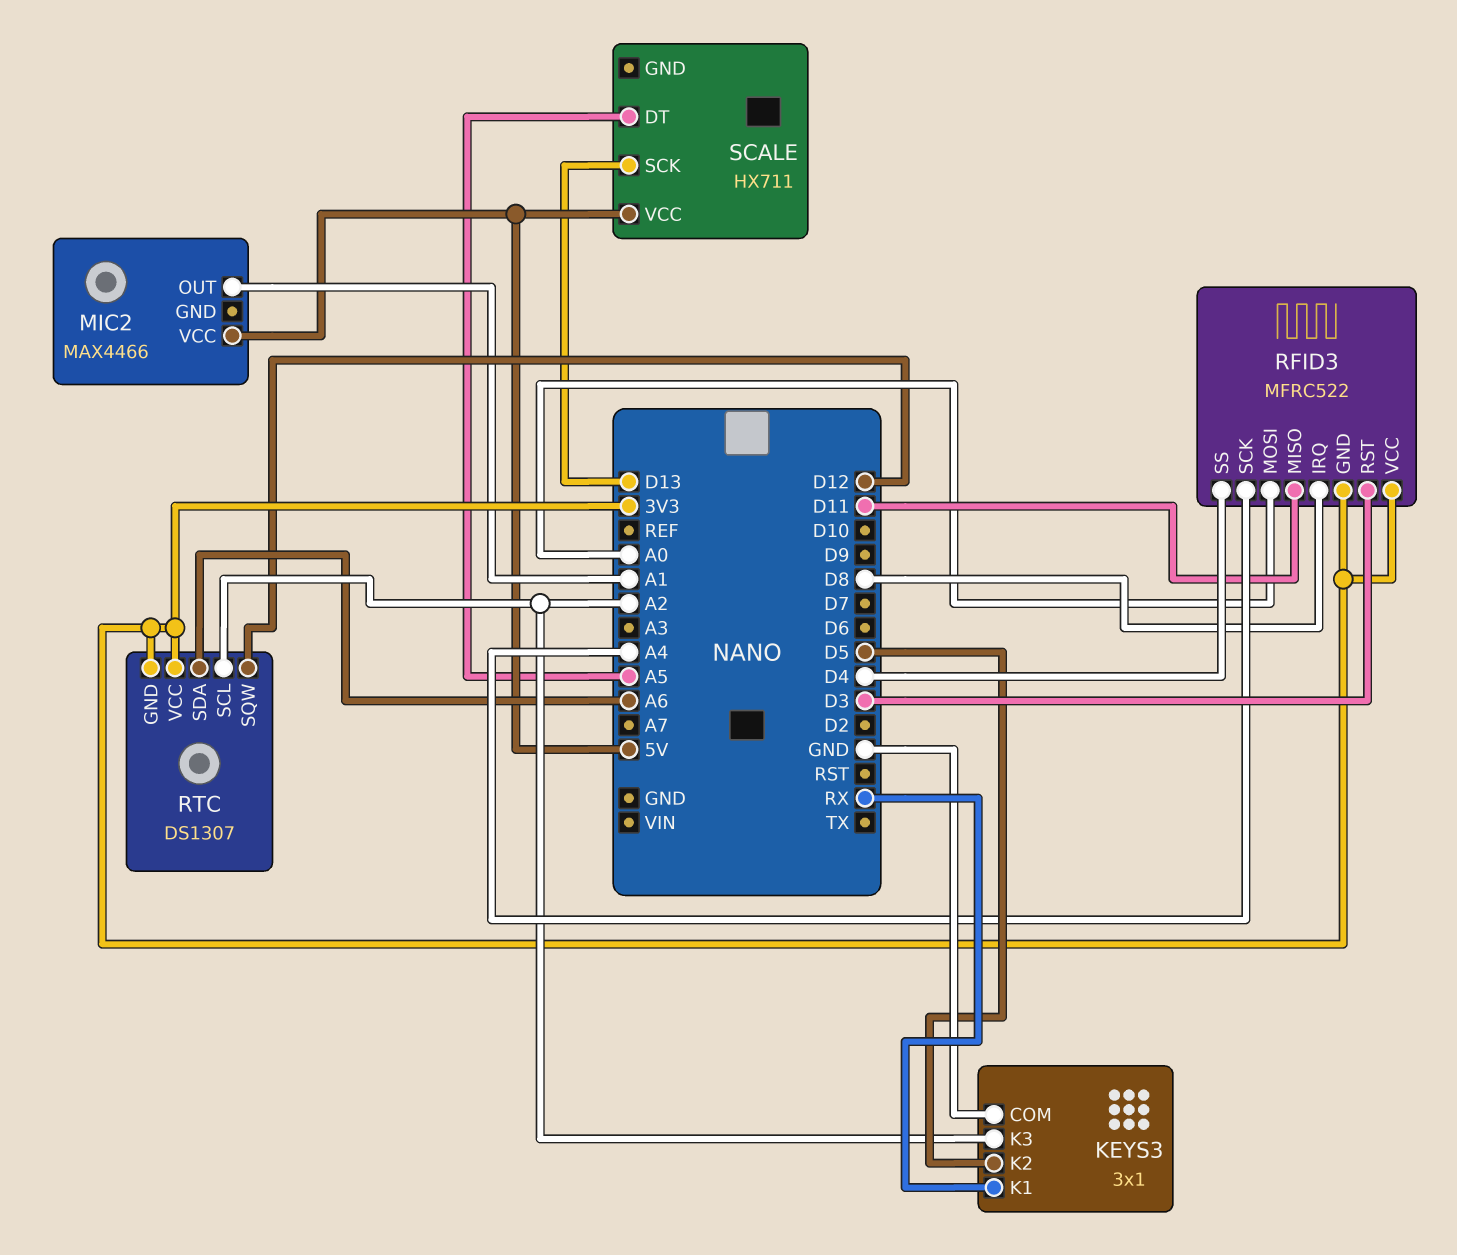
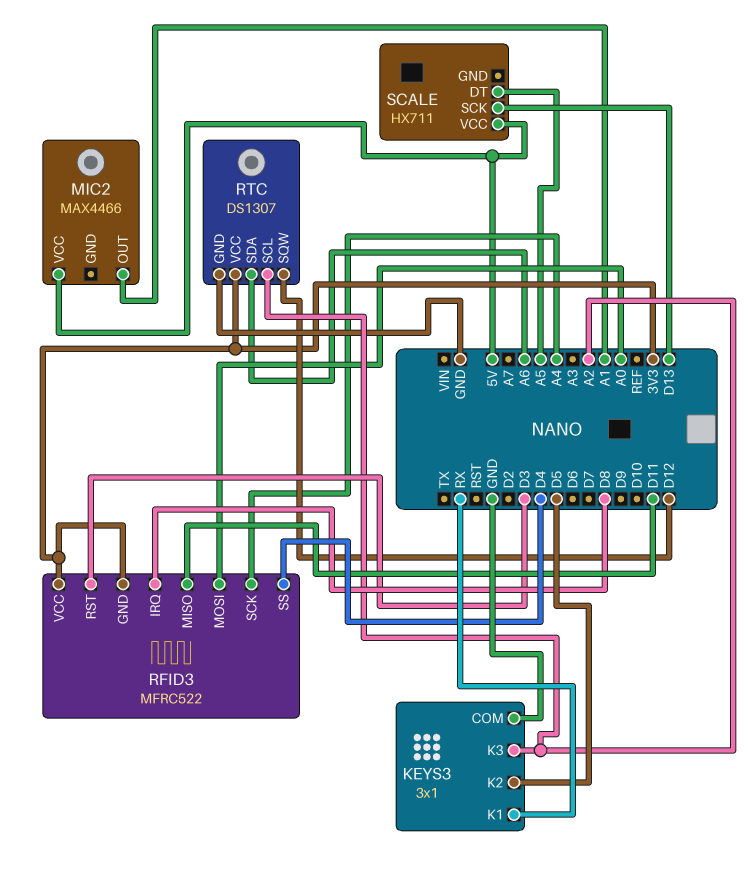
RTC pin GND: 3V3 -> GND

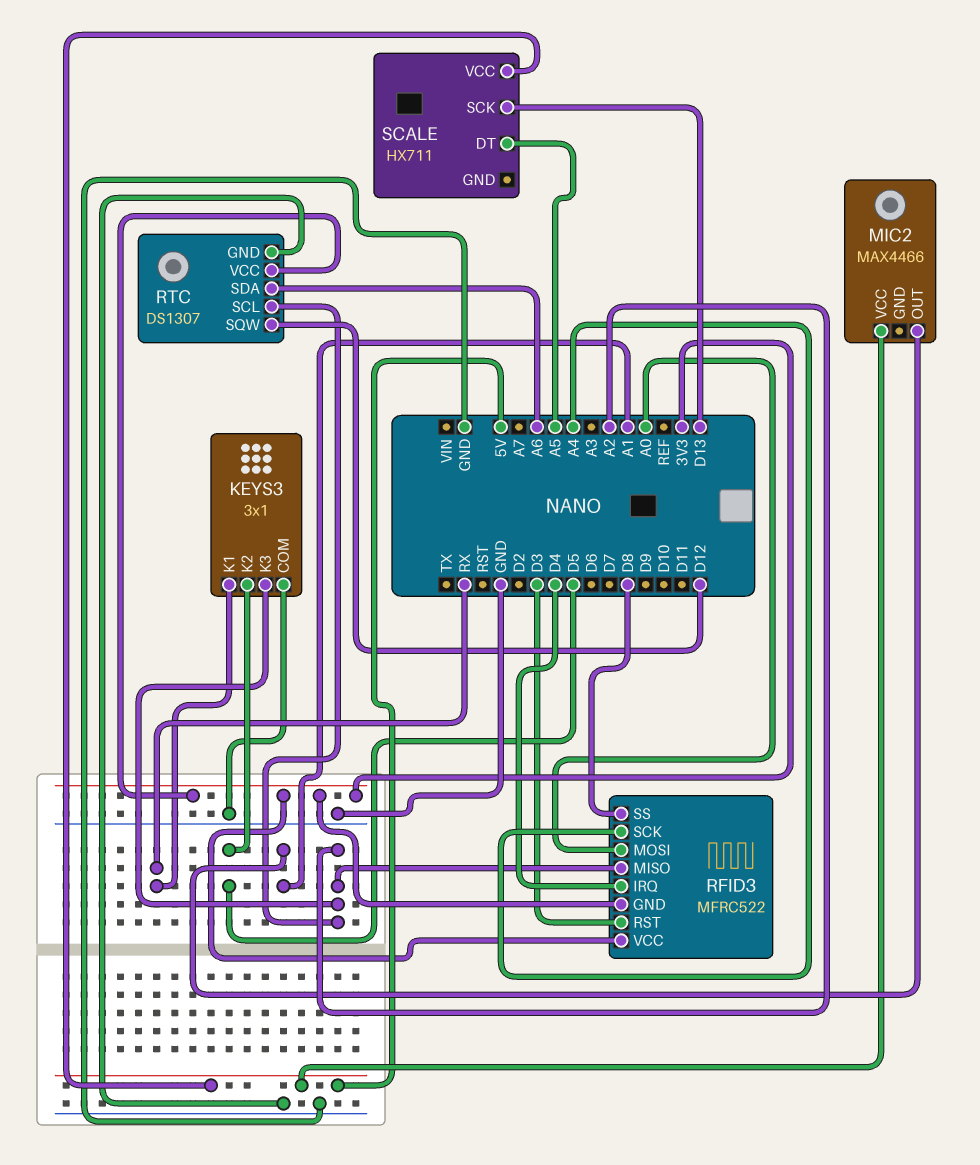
RFID3 pin IRQ: D8 -> D4
RFID3 pin MISO: D11 -> A2
RFID3 pin SS: D4 -> D8

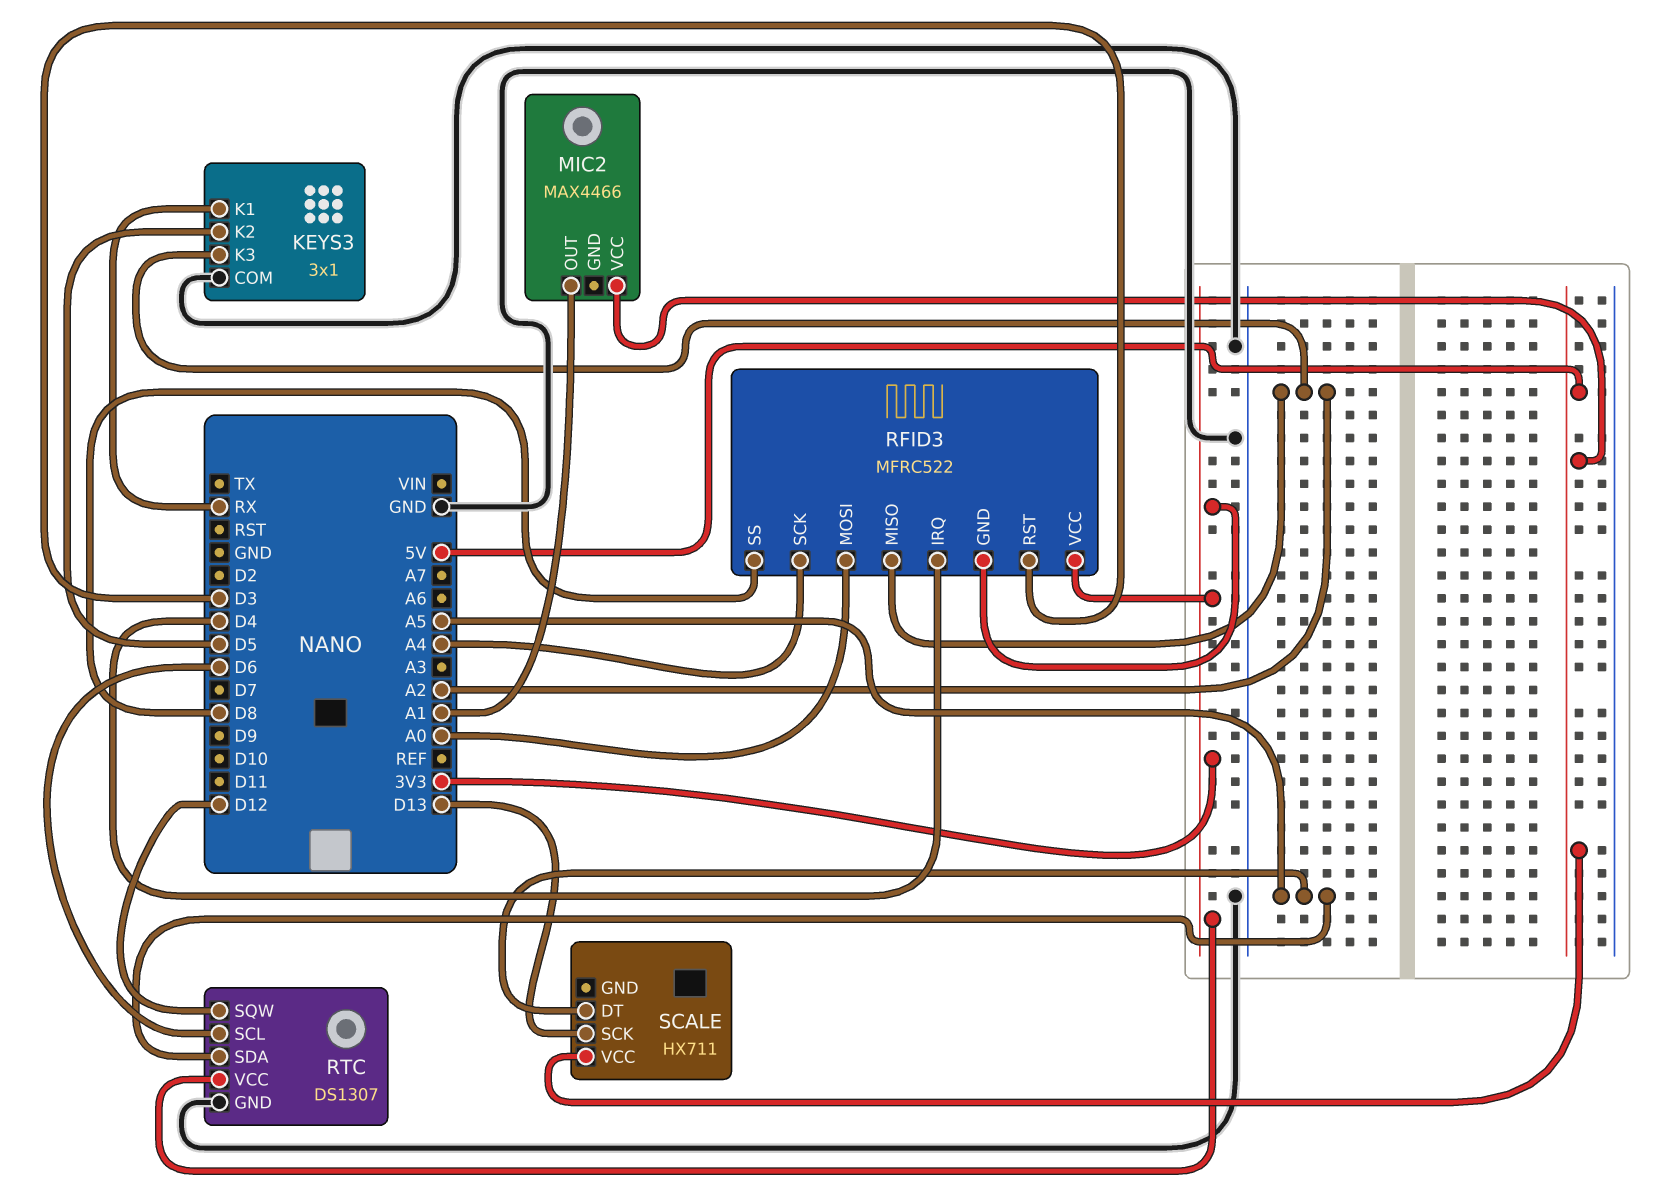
RTC pin SCL: A2 -> D6
RTC pin SDA: A6 -> A5

